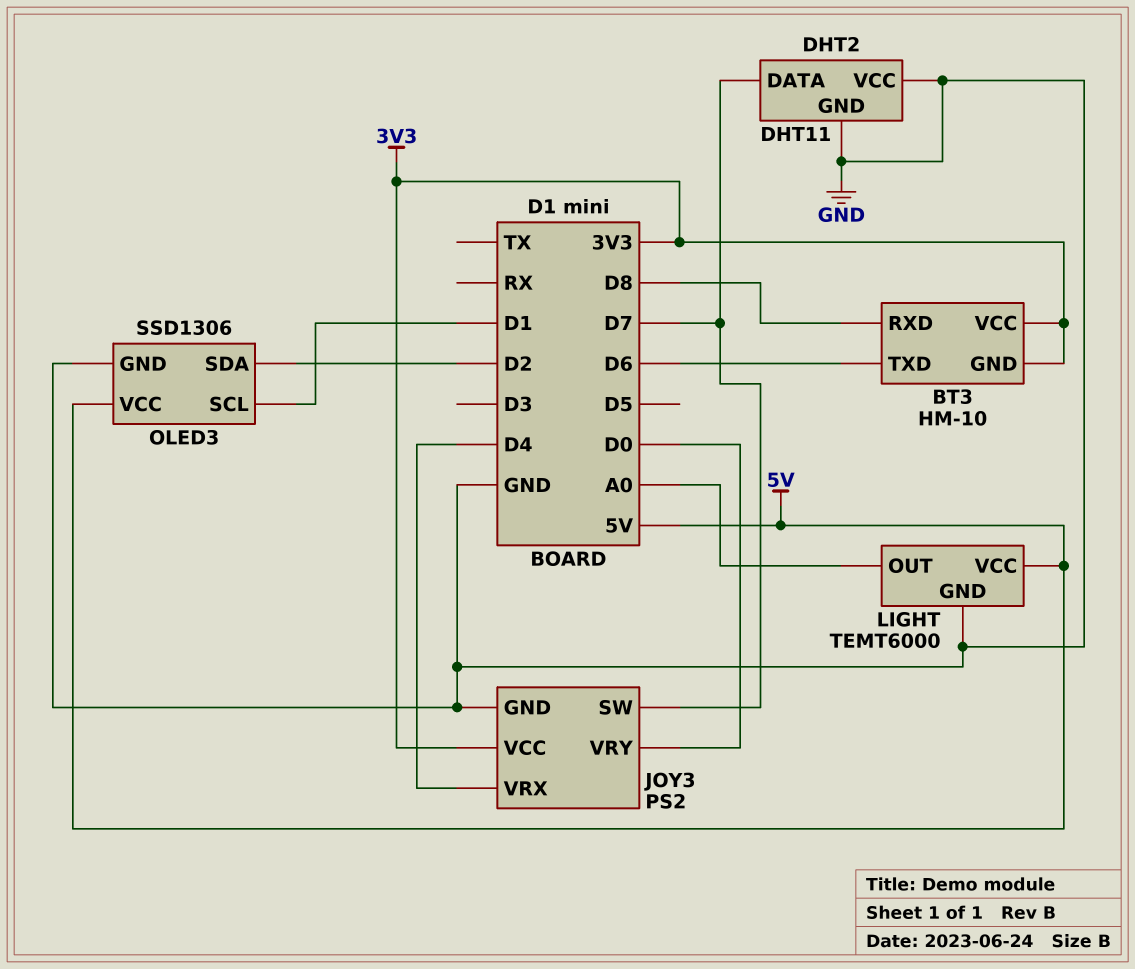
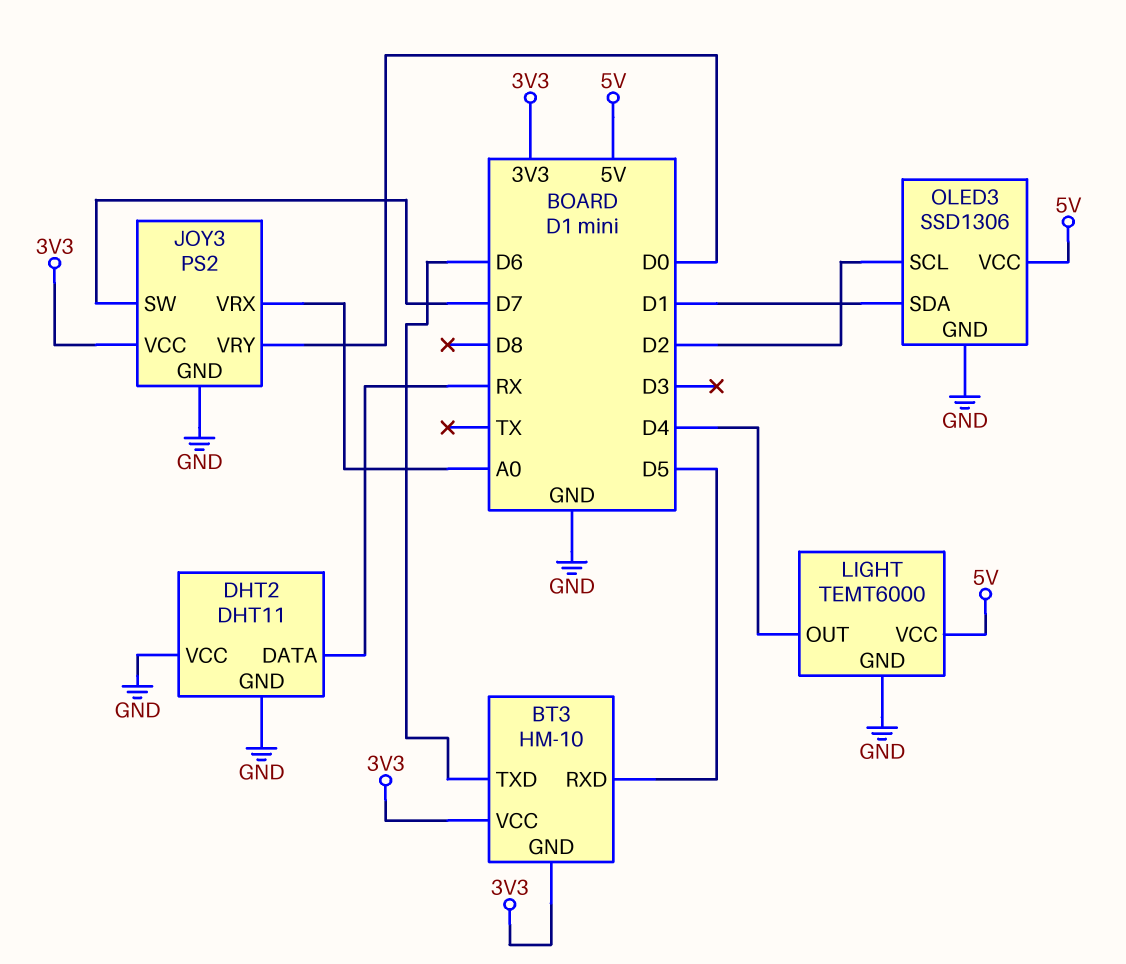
BT3 pin RXD: D8 -> D5
DHT2 pin DATA: D7 -> RX
JOY3 pin VRX: D4 -> A0
LIGHT pin OUT: A0 -> D4
OLED3 pin SCL: D1 -> D2
OLED3 pin SDA: D2 -> D1

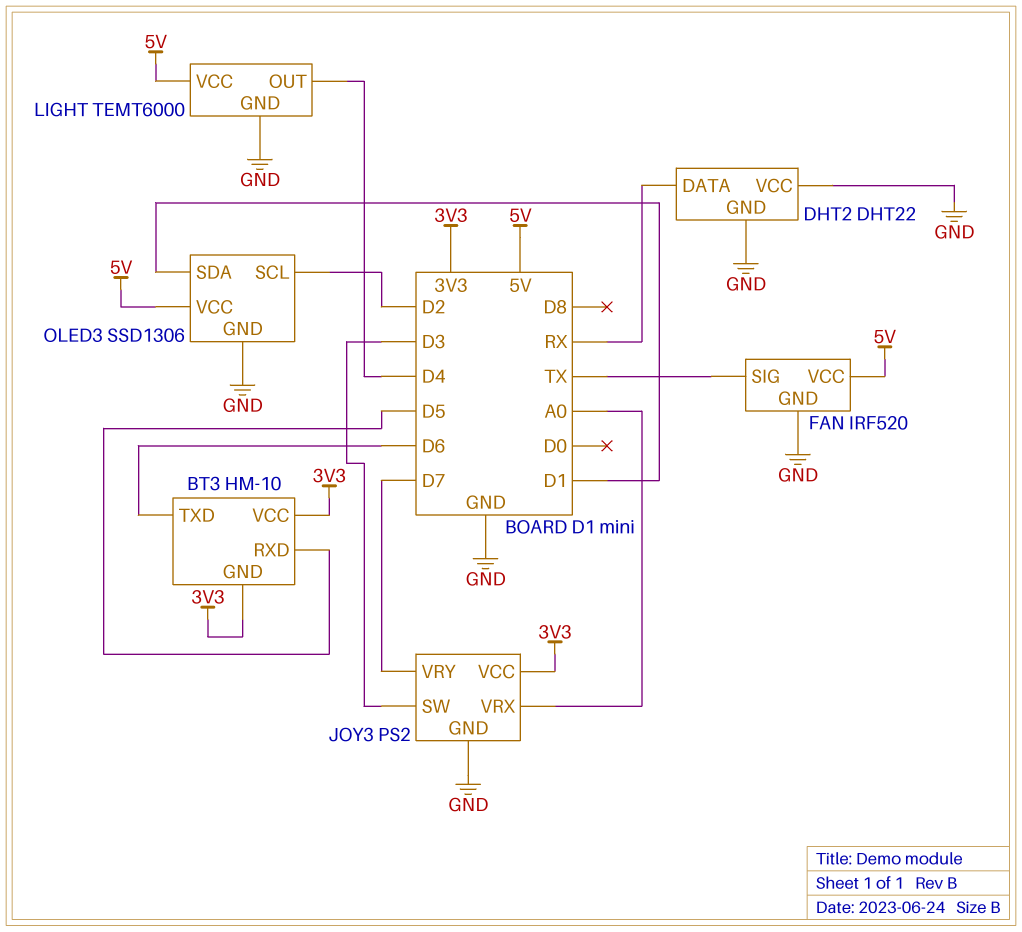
DHT2: DHT11 -> DHT22
FAN: none -> IRF520
FAN pin GND: none -> GND
FAN pin SIG: none -> TX
FAN pin VCC: none -> 5V
JOY3 pin SW: D7 -> D3
JOY3 pin VRY: D0 -> D7

